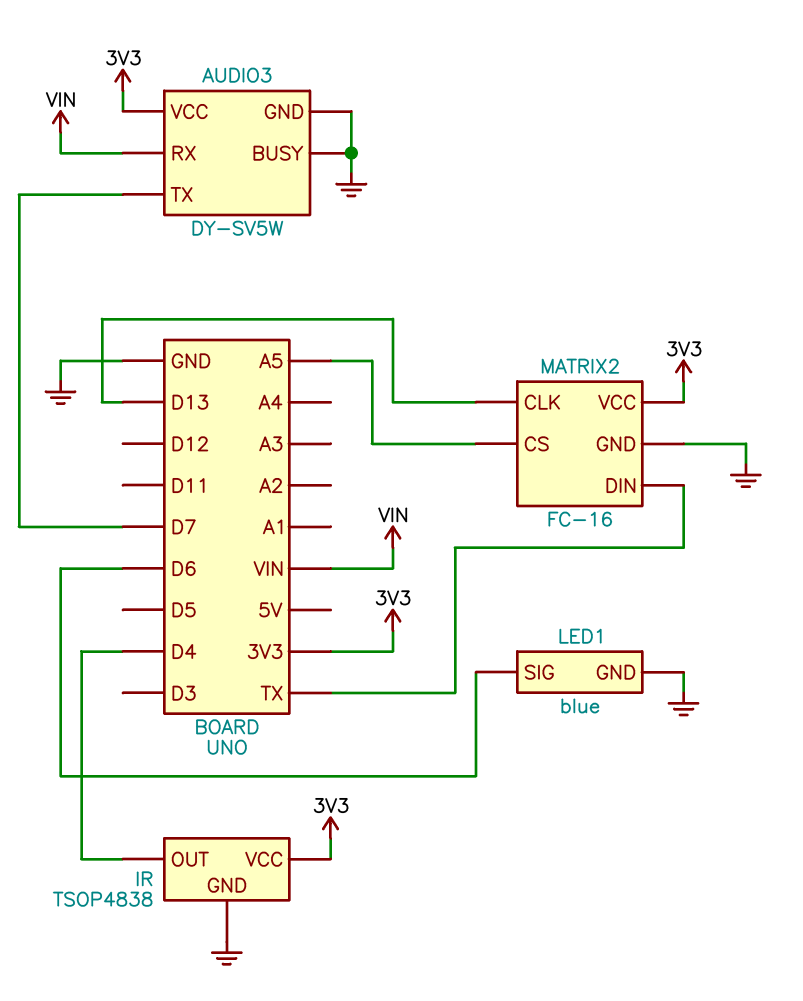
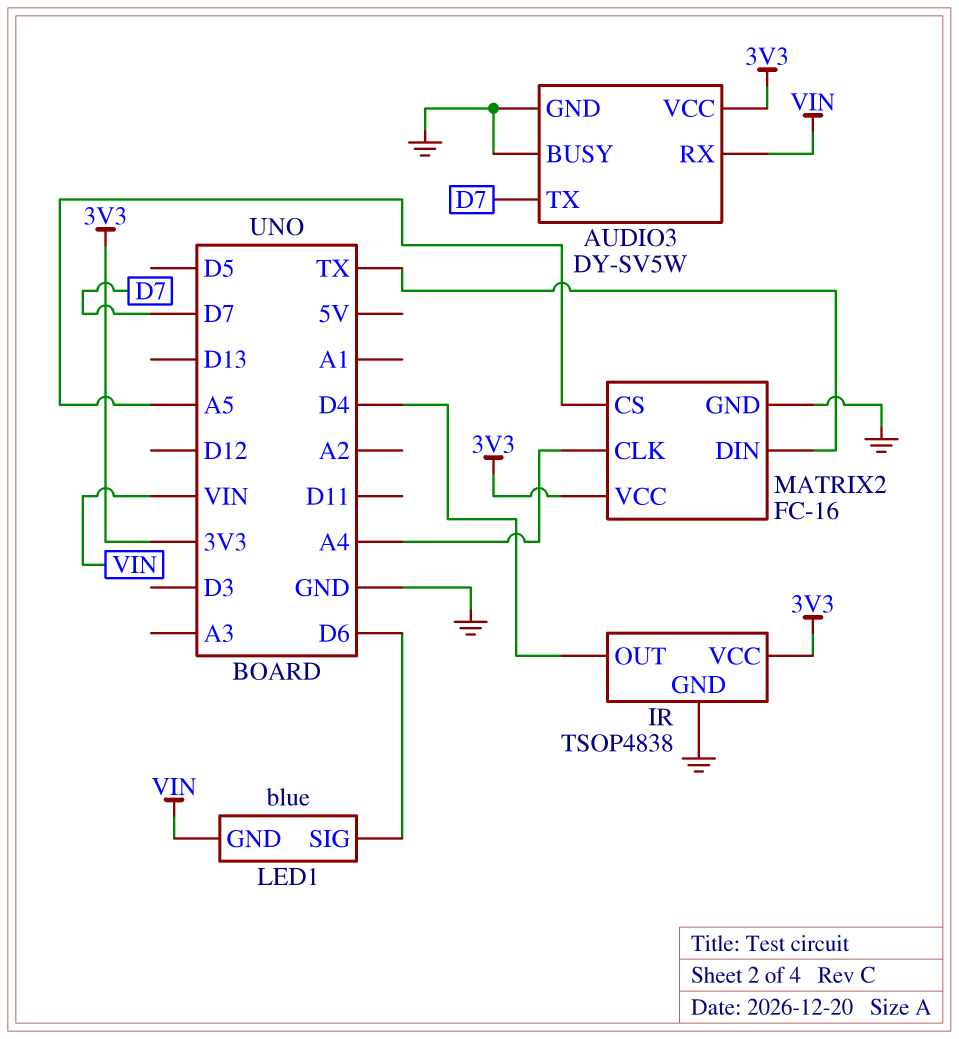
LED1 pin GND: GND -> VIN
MATRIX2 pin CLK: D13 -> A4

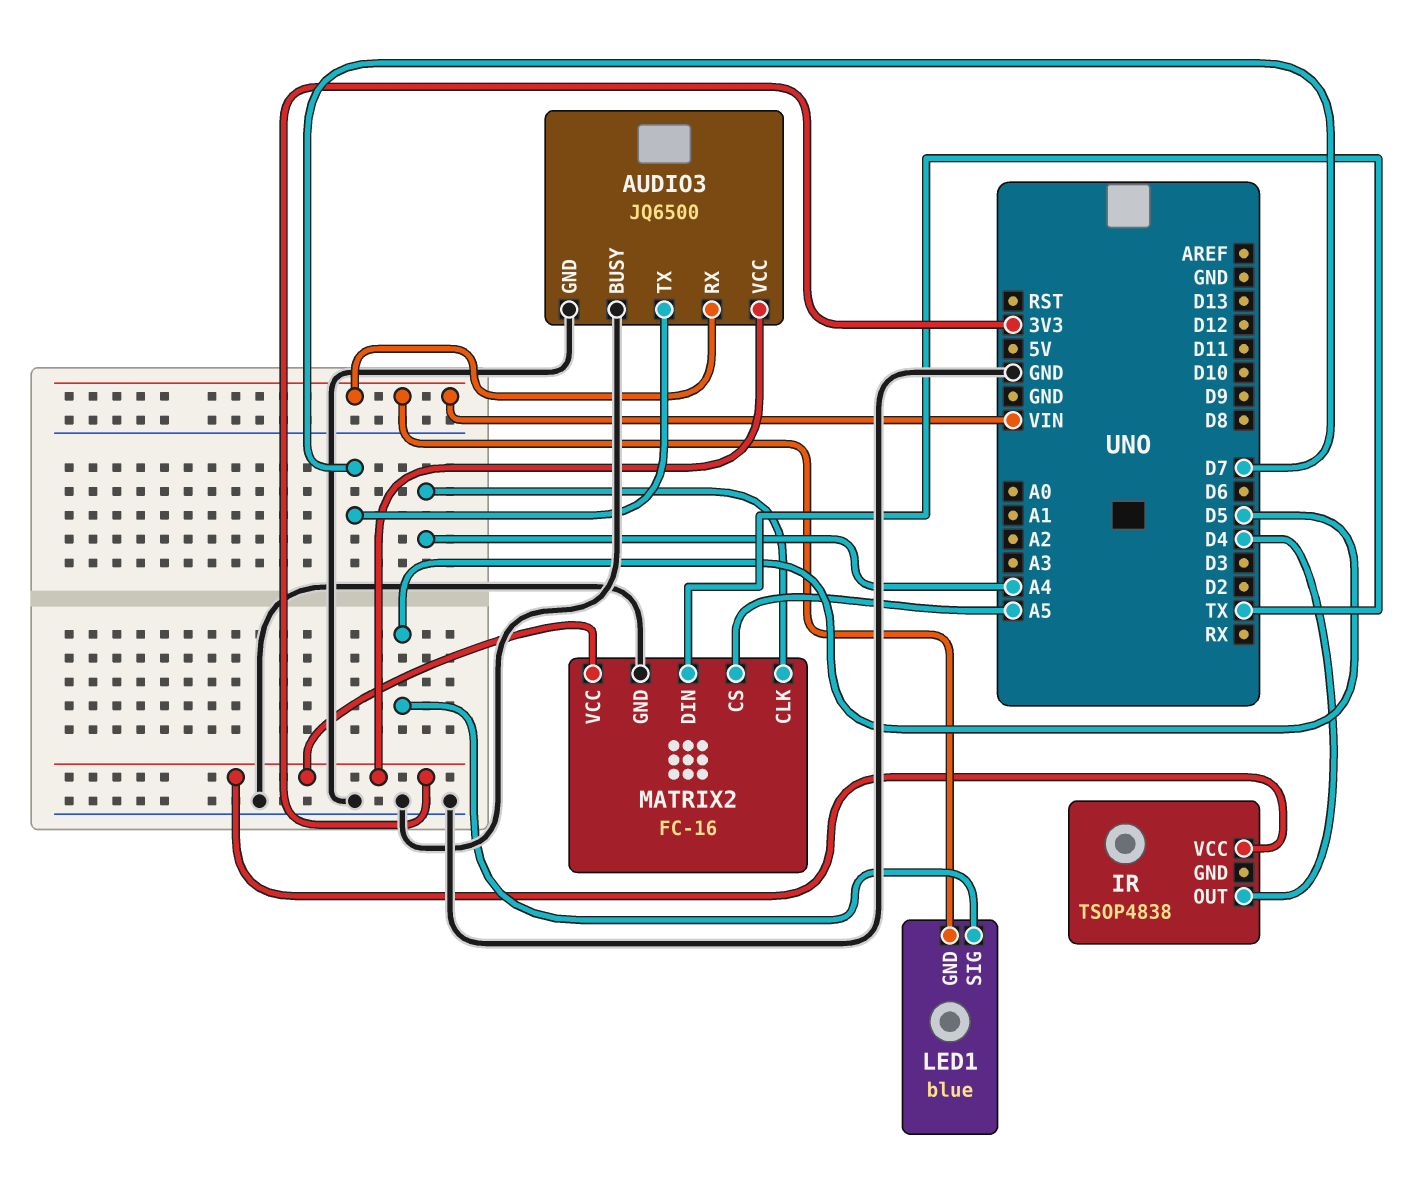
AUDIO3: DY-SV5W -> JQ6500
IR pin GND: GND -> none
LED1 pin SIG: D6 -> D5

